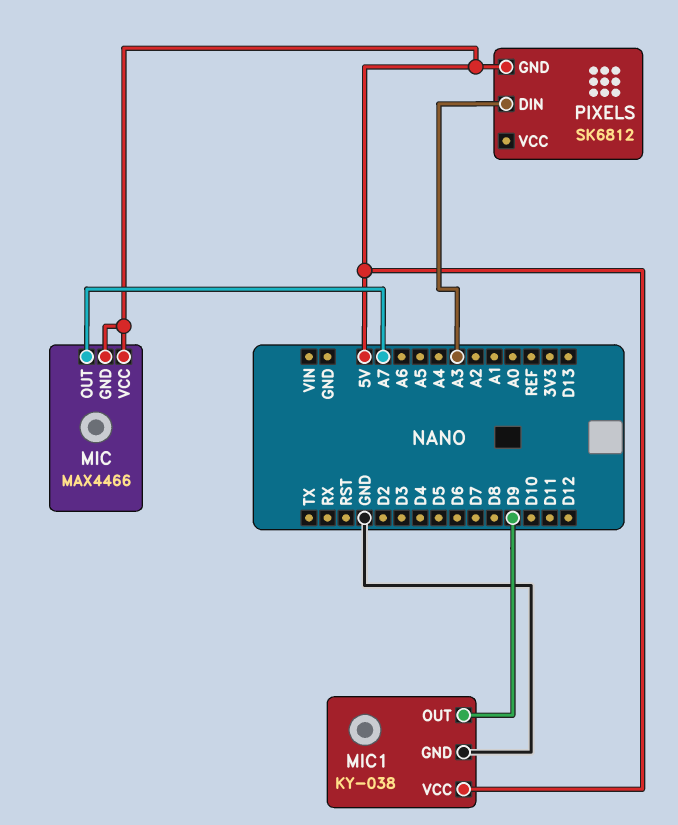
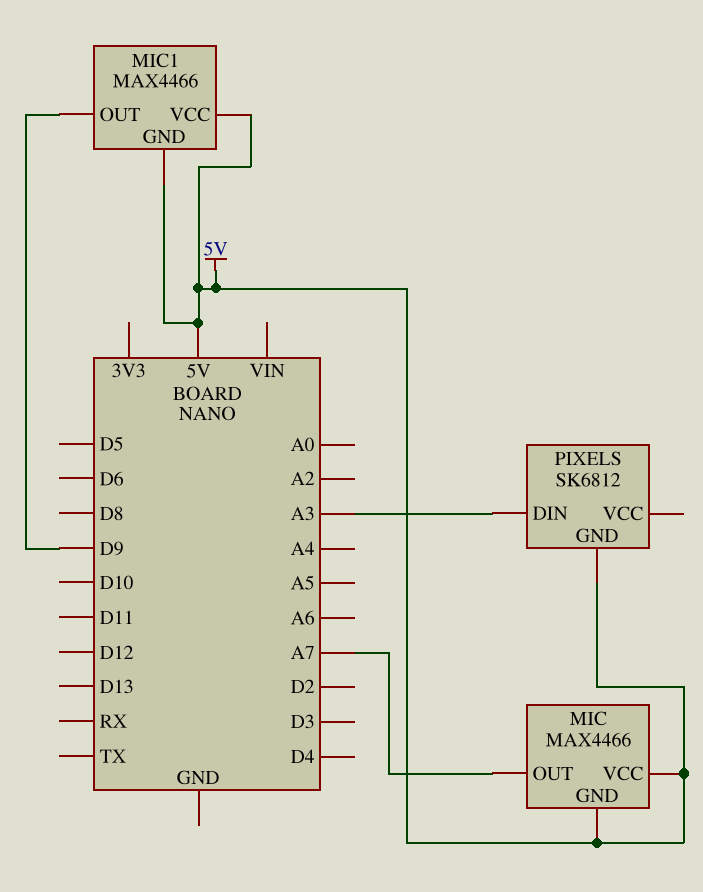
MIC1: KY-038 -> MAX4466
MIC1 pin GND: GND -> 5V

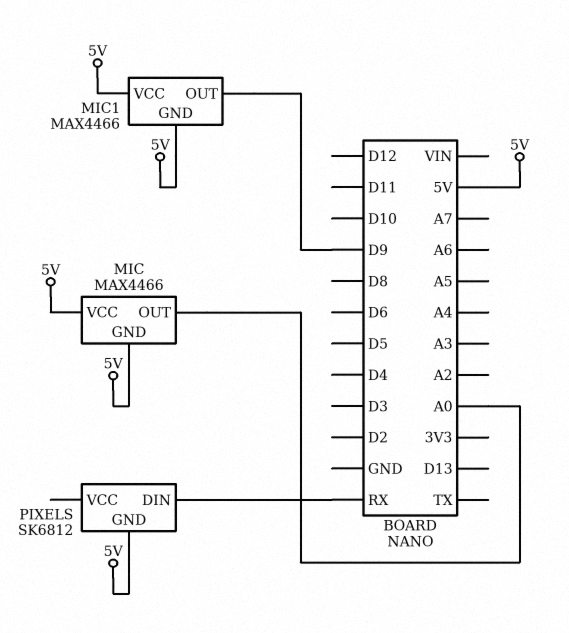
MIC pin OUT: A7 -> A0
PIXELS pin DIN: A3 -> RX

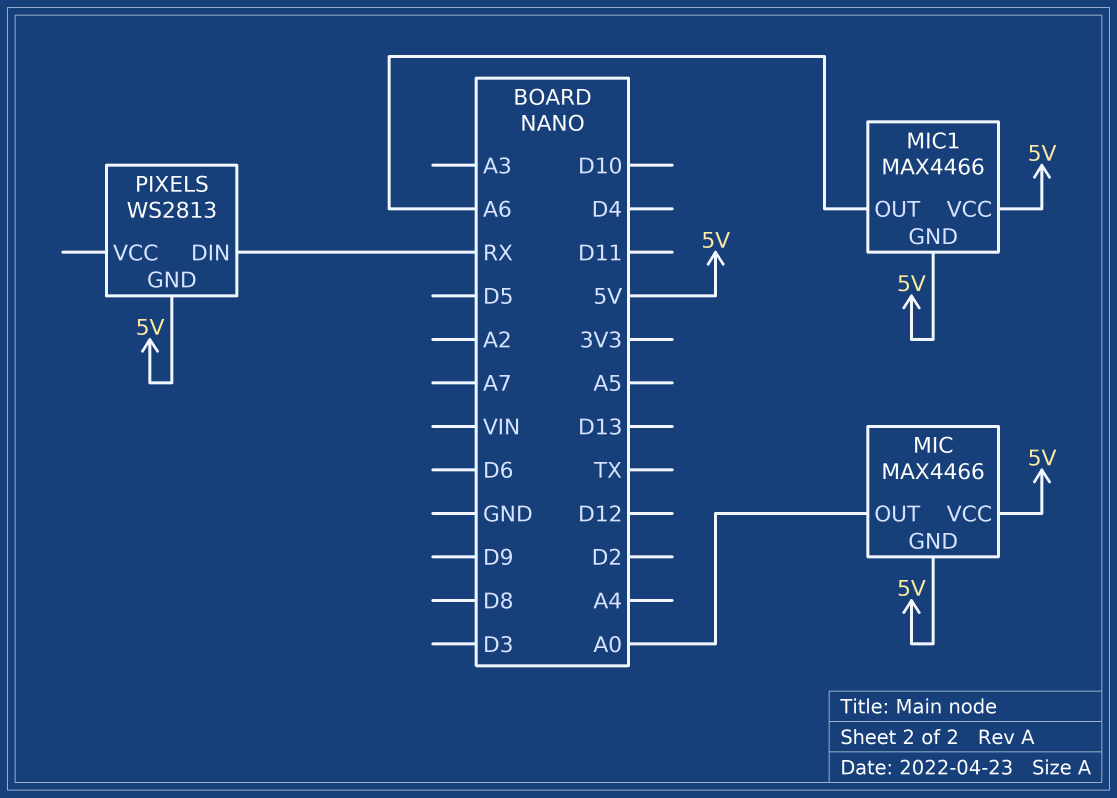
MIC1 pin OUT: D9 -> A6
PIXELS: SK6812 -> WS2813

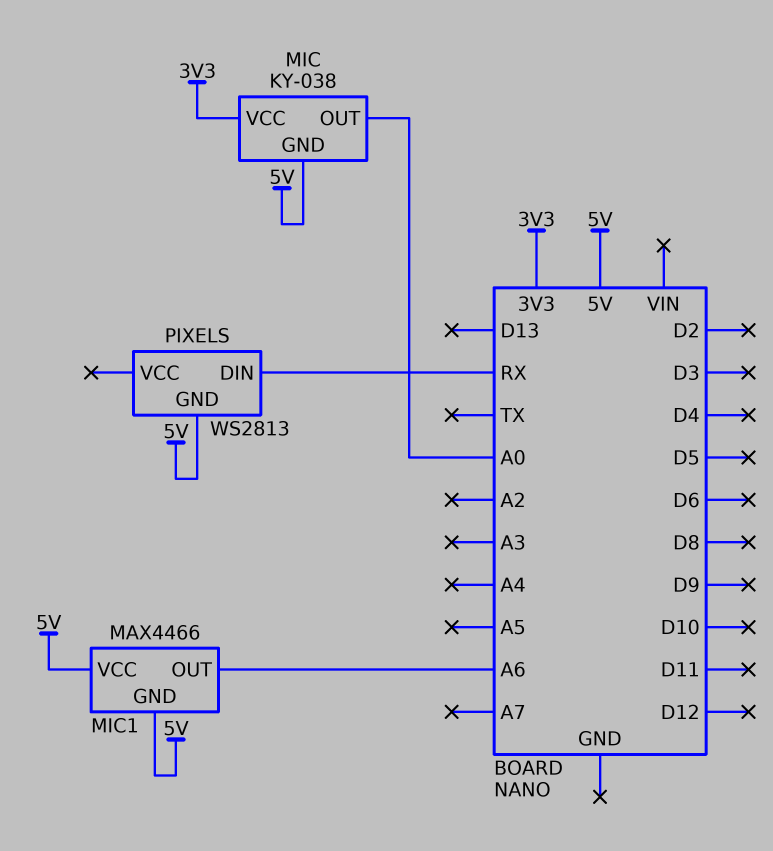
MIC: MAX4466 -> KY-038
MIC pin VCC: 5V -> 3V3

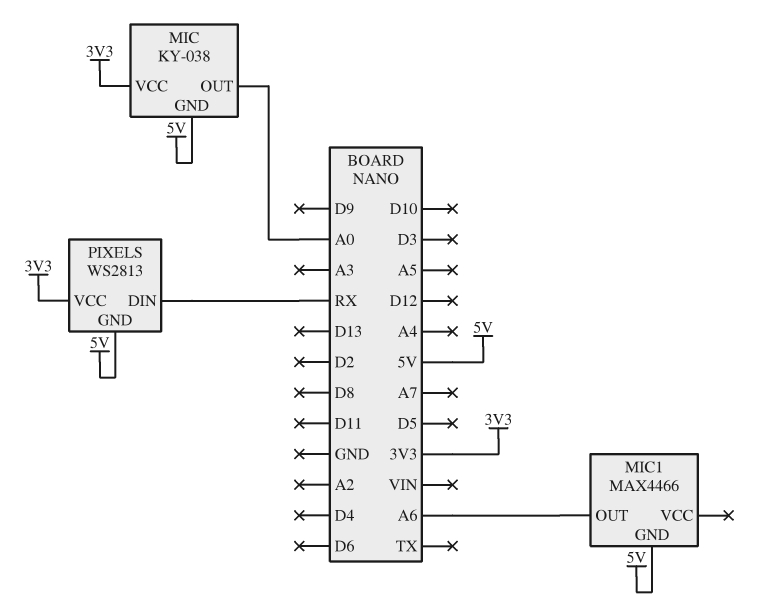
MIC1 pin VCC: 5V -> none
PIXELS pin VCC: none -> 3V3

